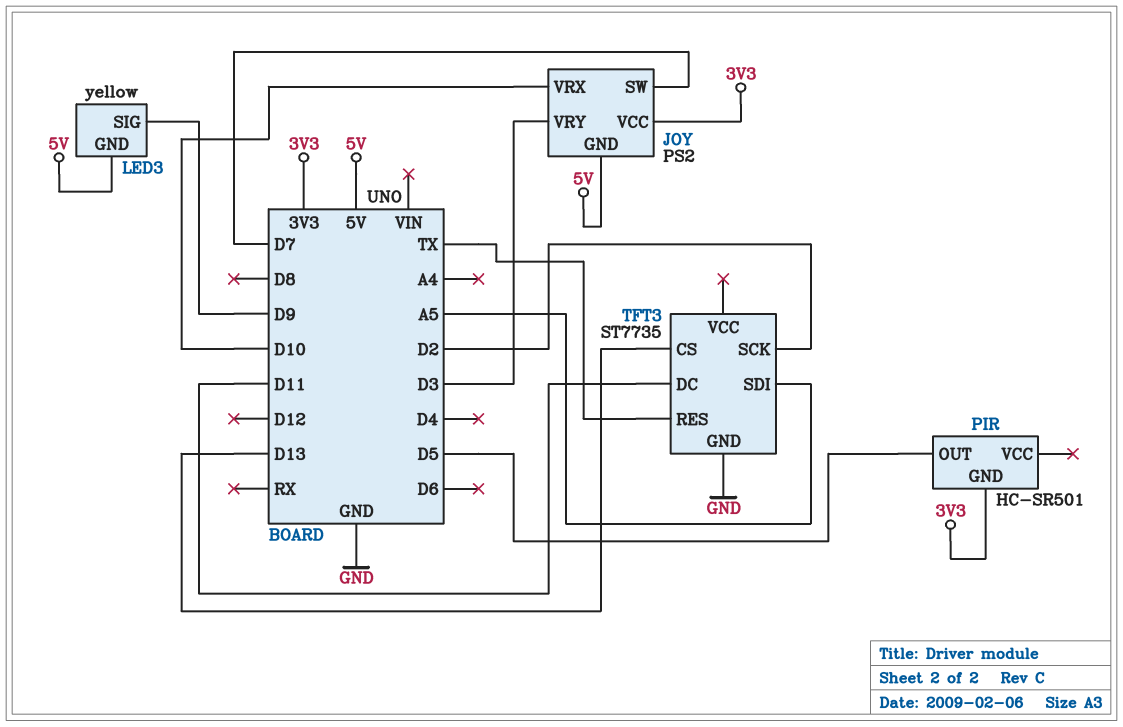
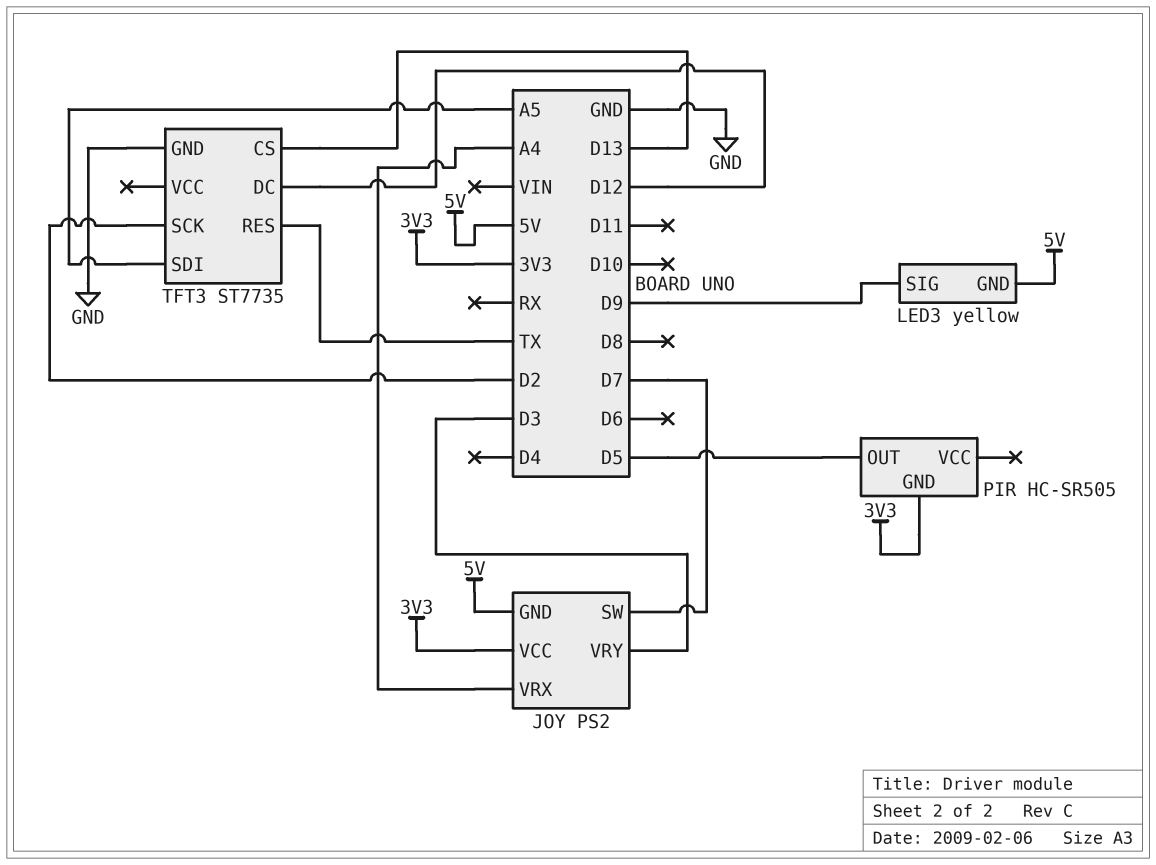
JOY pin VRX: D10 -> A4
PIR: HC-SR501 -> HC-SR505
TFT3 pin DC: D11 -> D12

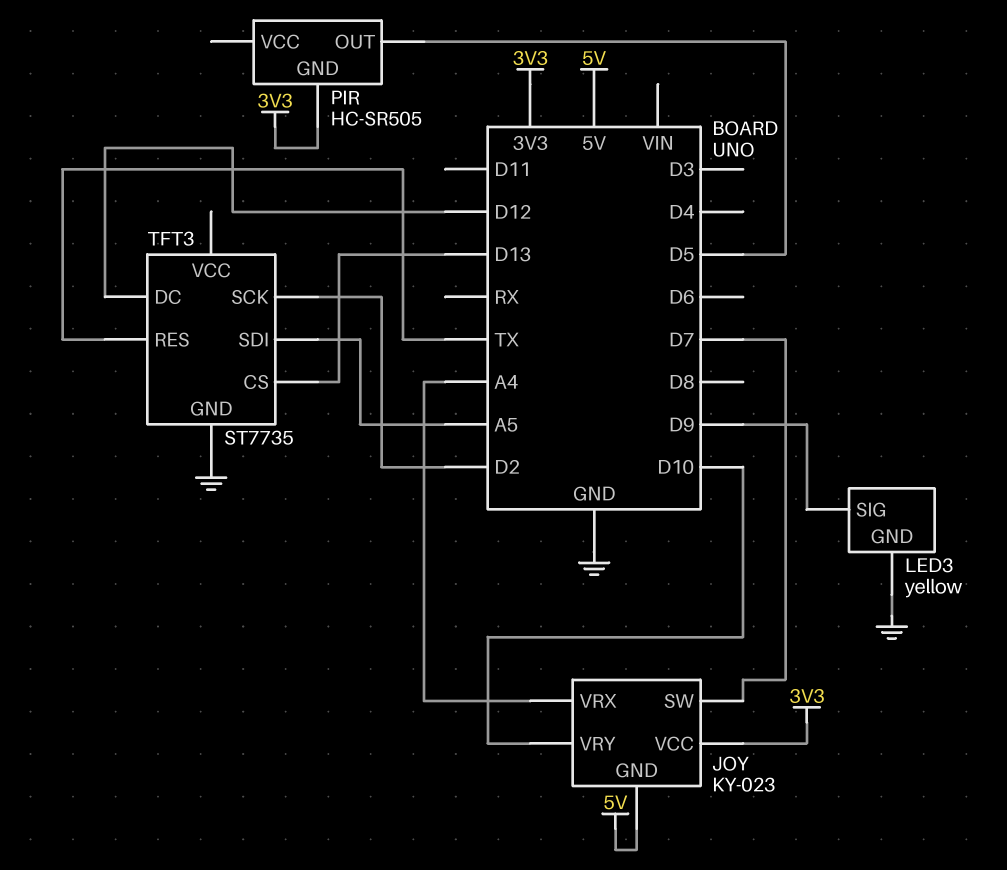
JOY: PS2 -> KY-023
JOY pin VRY: D3 -> D10
LED3 pin GND: 5V -> GND

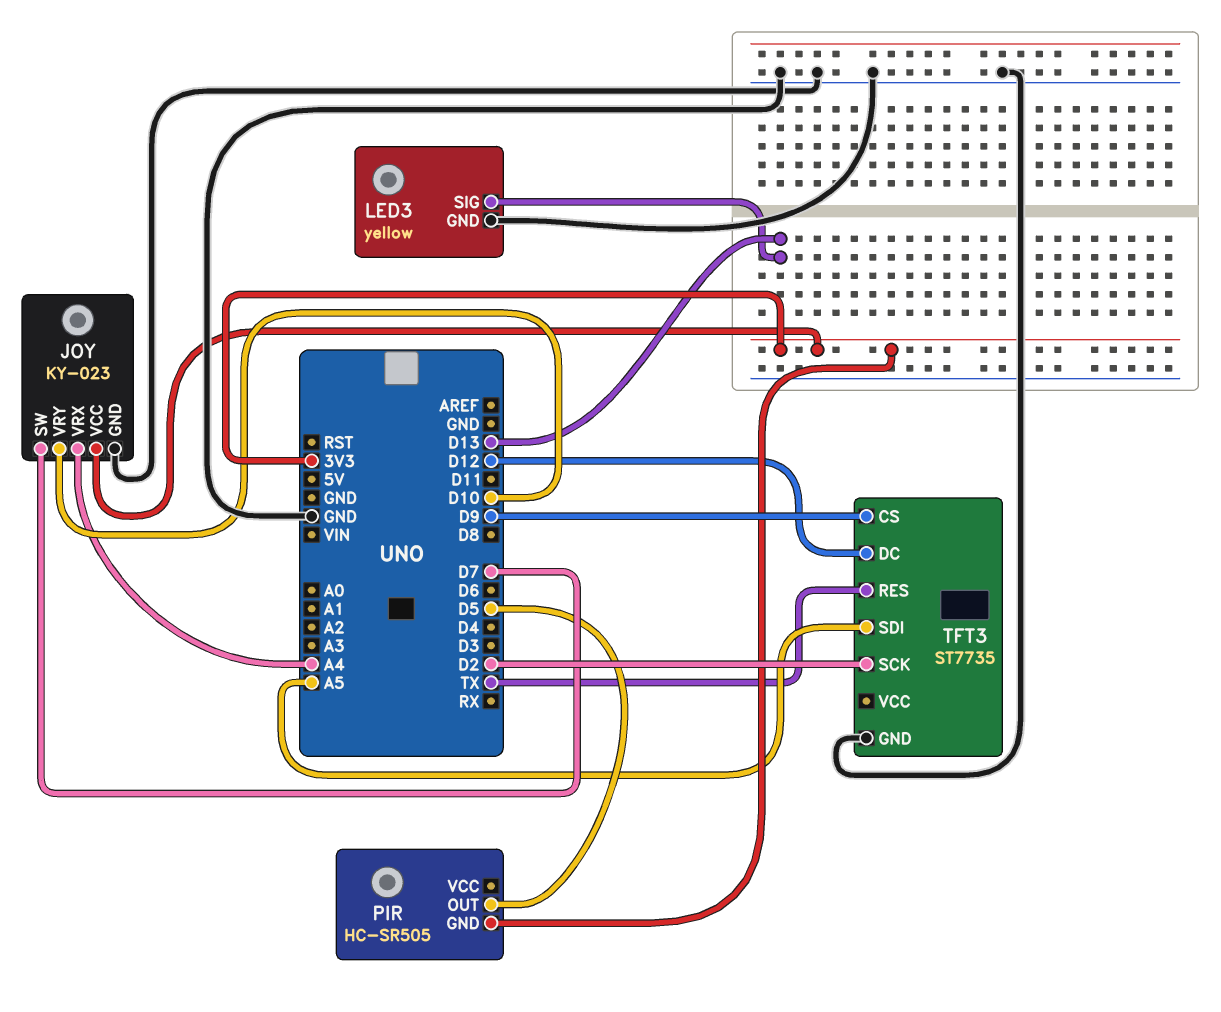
JOY pin GND: 5V -> GND
LED3 pin SIG: D9 -> D13
TFT3 pin CS: D13 -> D9

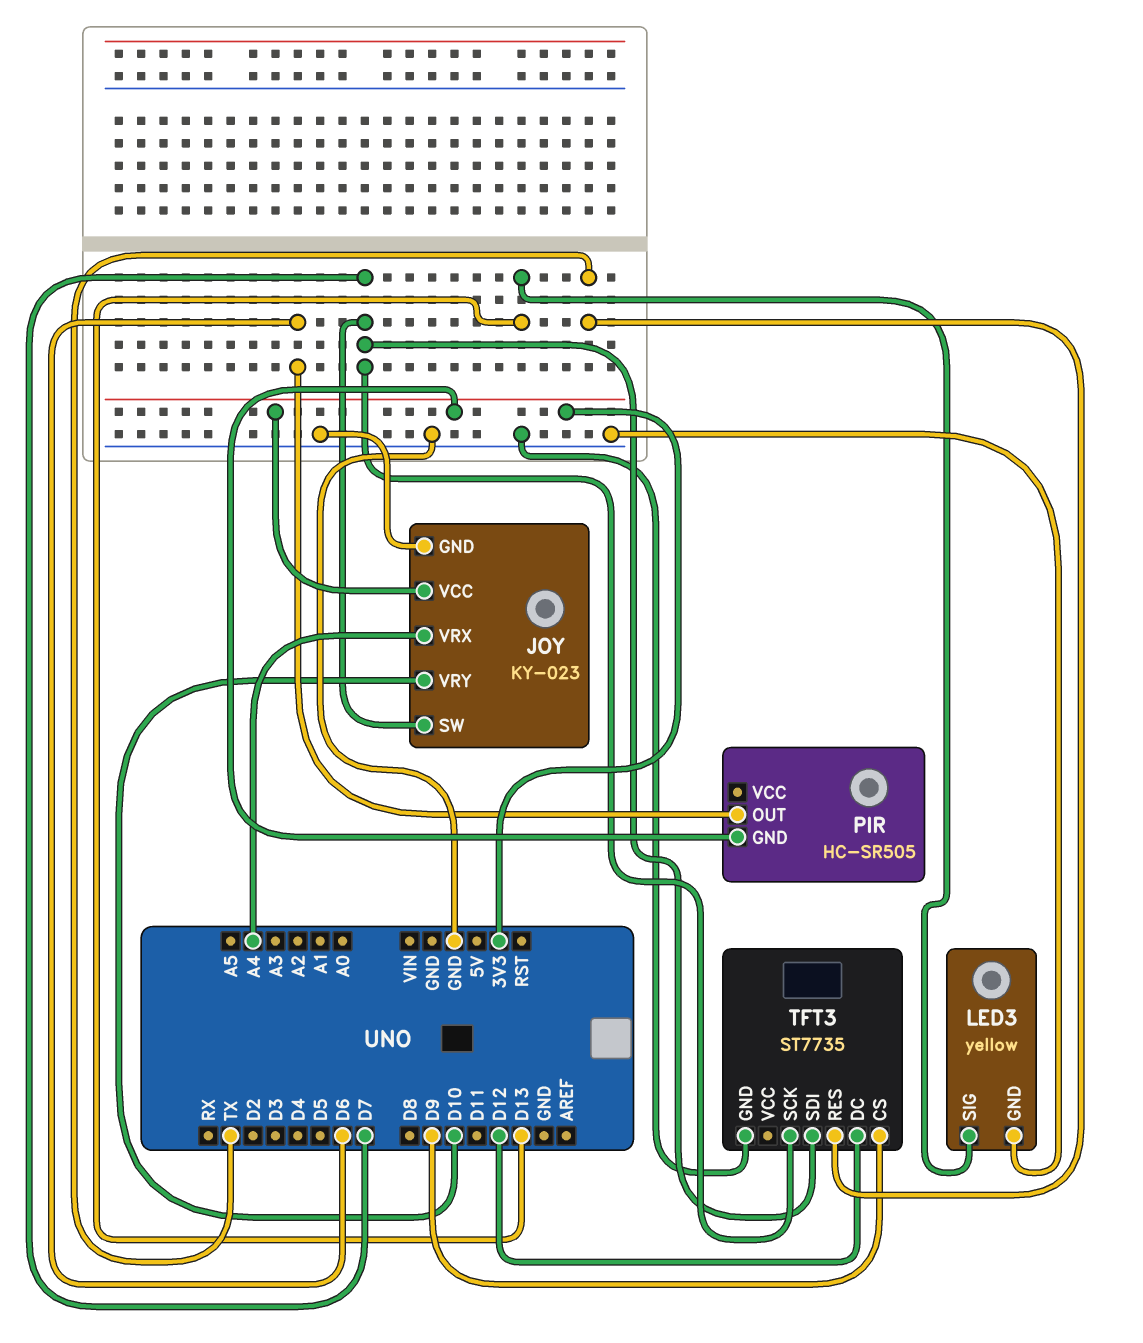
PIR pin OUT: D5 -> D6
TFT3 pin SCK: D2 -> D7
TFT3 pin SDI: A5 -> D7

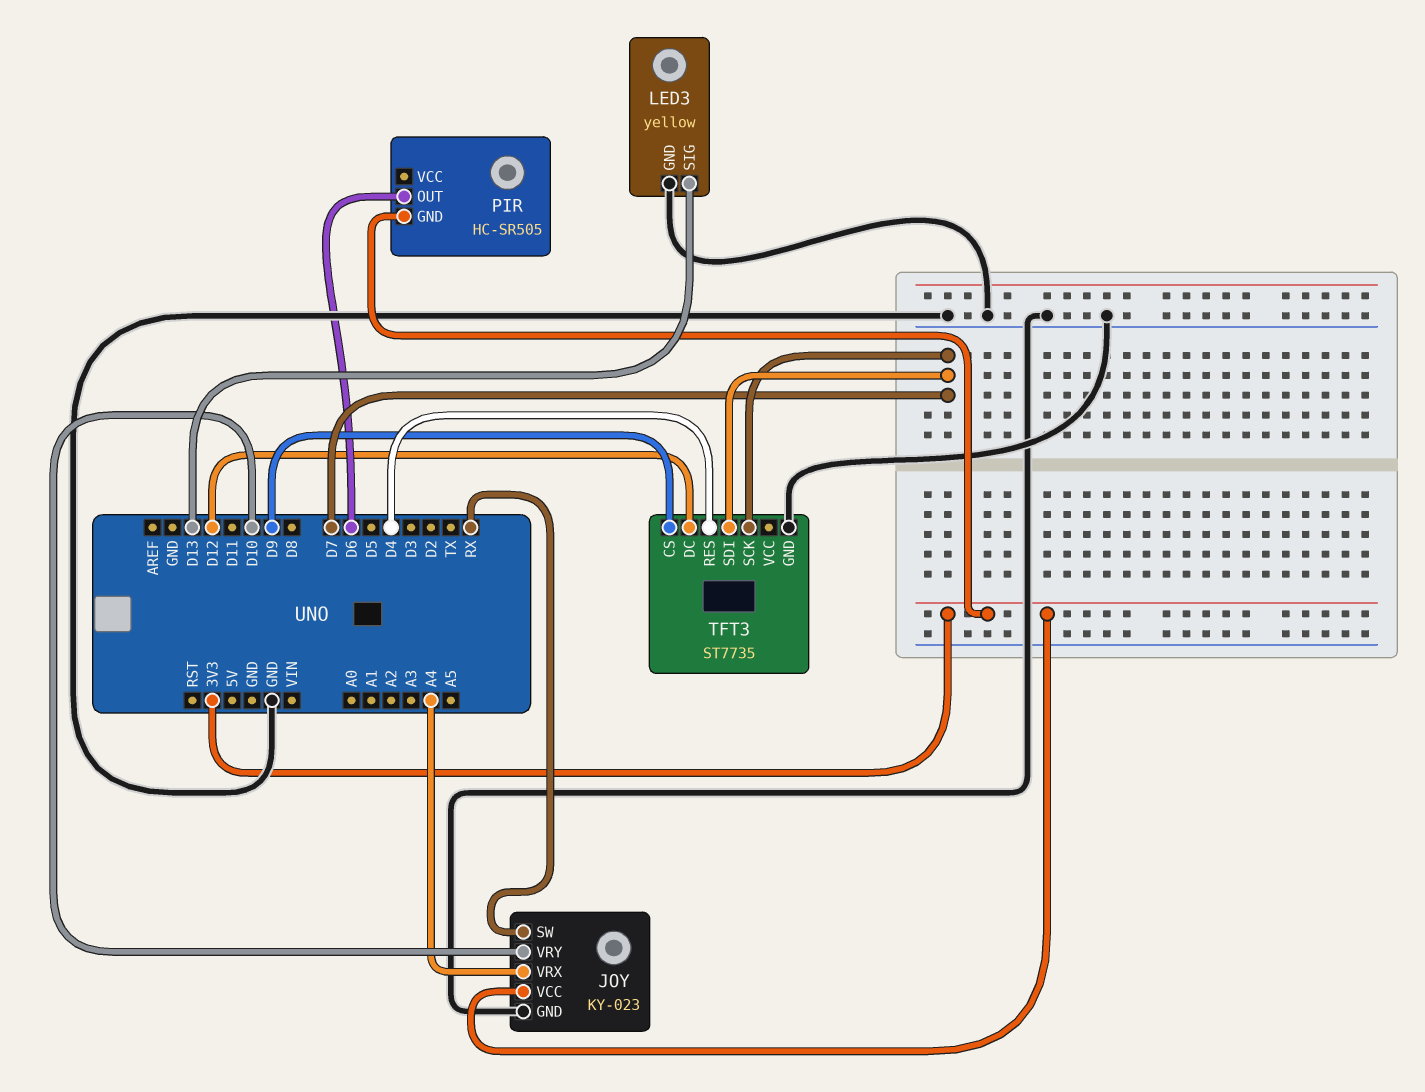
JOY pin SW: D7 -> RX
TFT3 pin RES: TX -> D4

